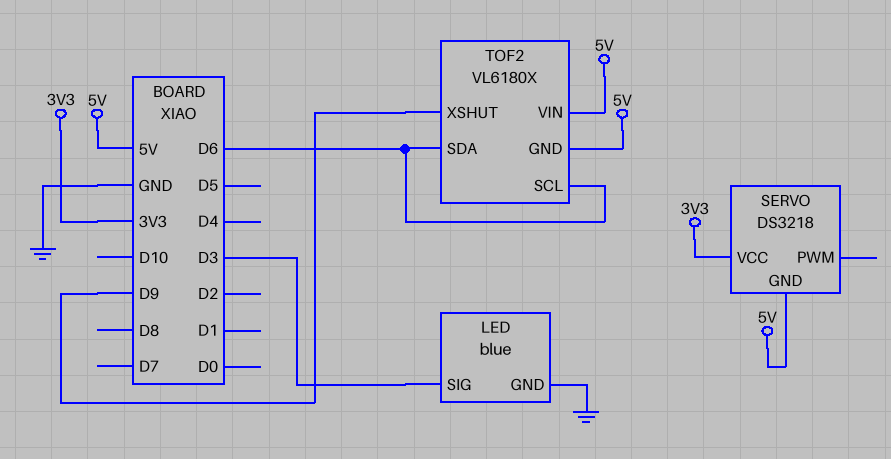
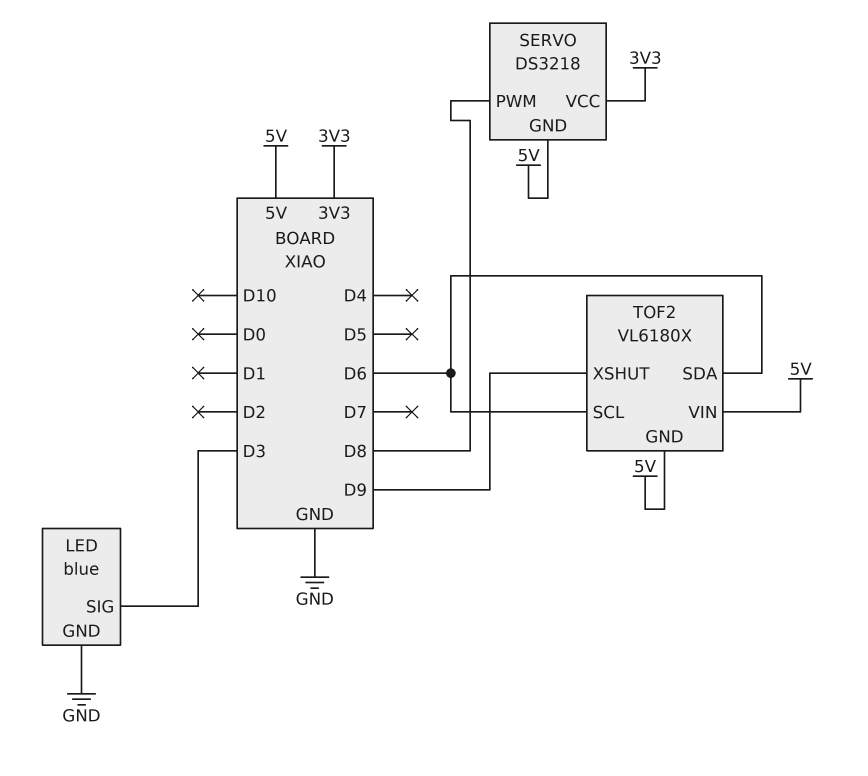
SERVO pin PWM: none -> D8

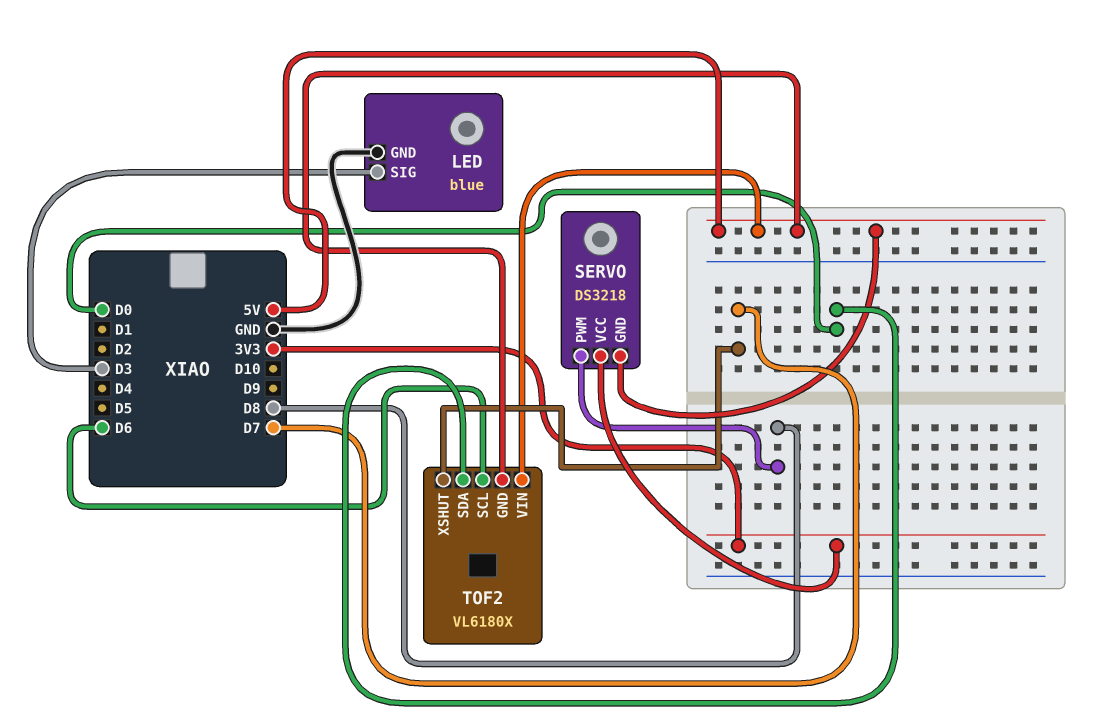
TOF2 pin SDA: D6 -> D0
TOF2 pin XSHUT: D9 -> D7

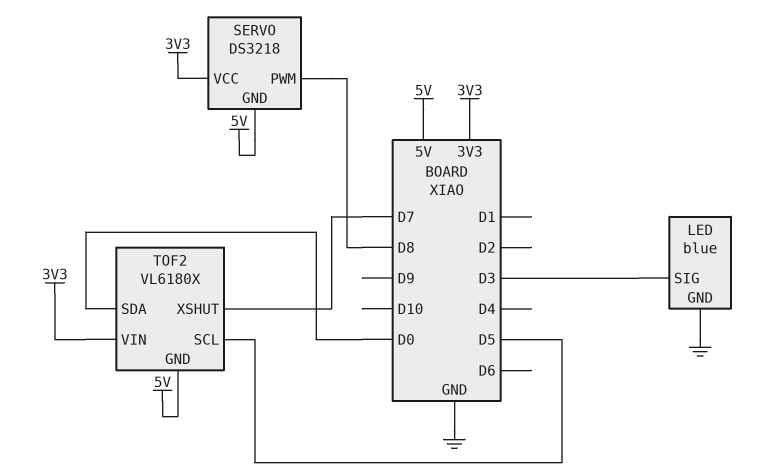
TOF2 pin SCL: D6 -> D5
TOF2 pin VIN: 5V -> 3V3

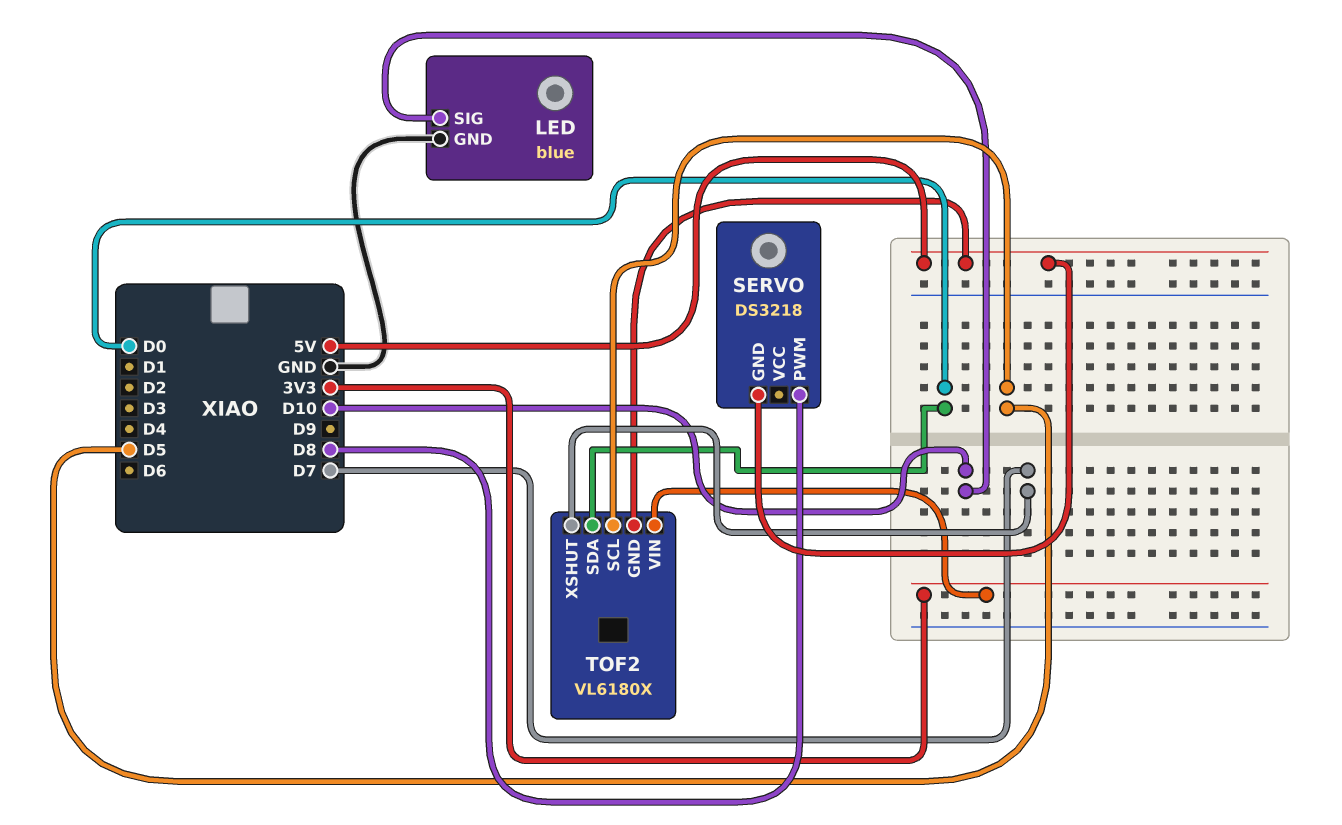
LED pin SIG: D3 -> D10
SERVO pin VCC: 3V3 -> none

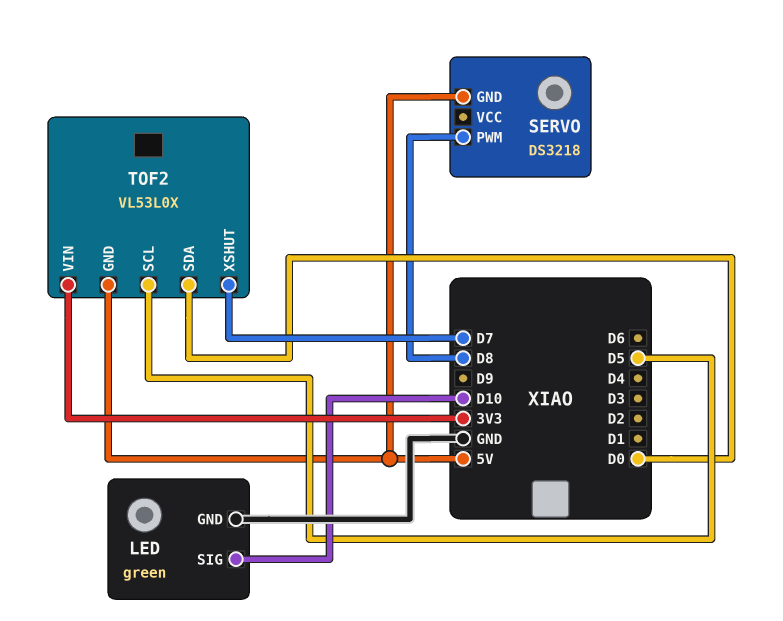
LED: blue -> green
TOF2: VL6180X -> VL53L0X

